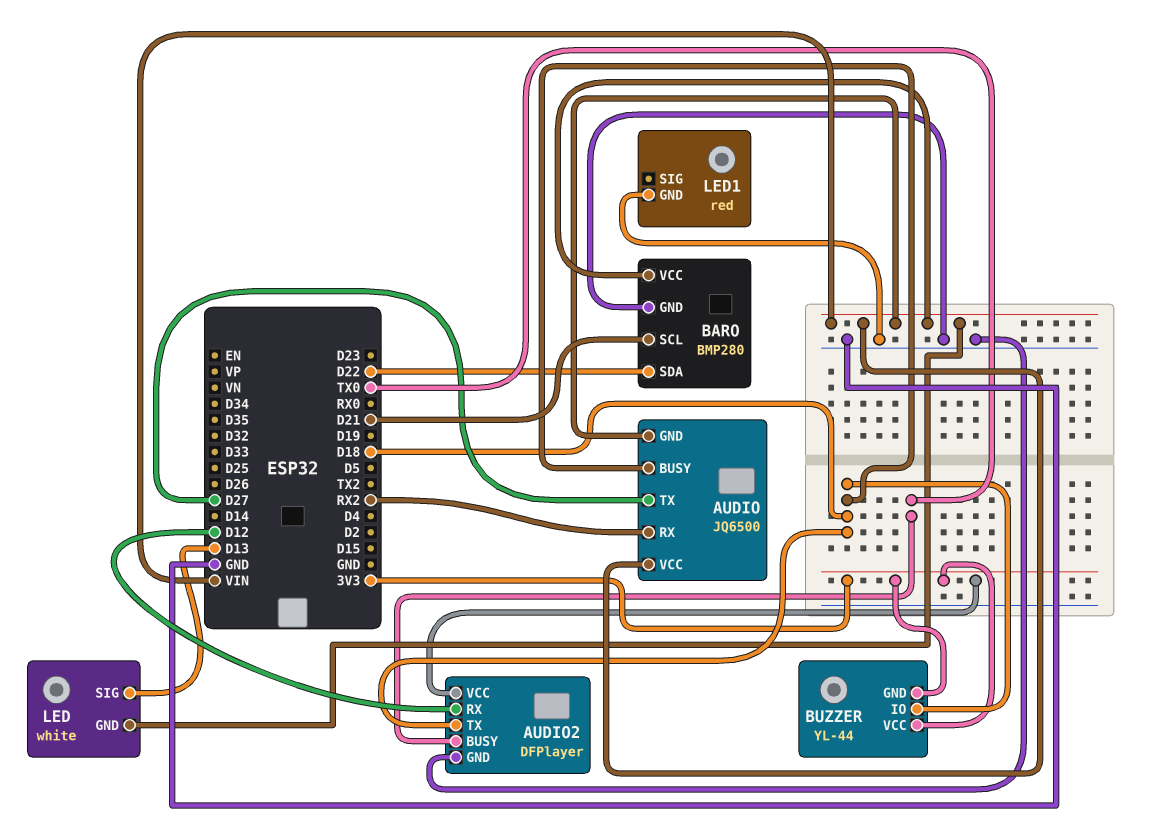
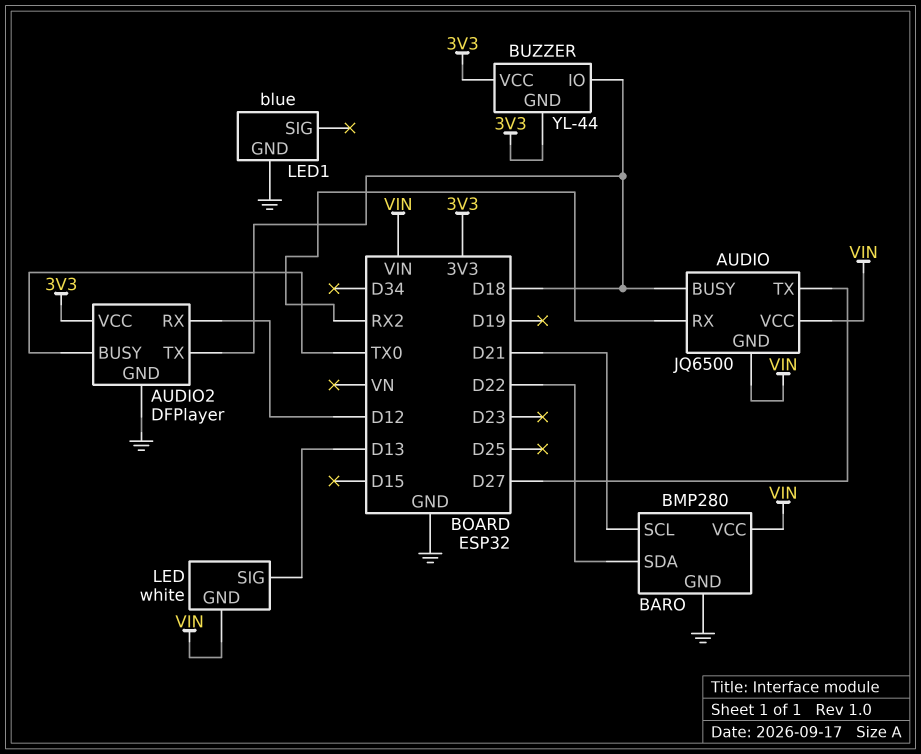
LED1: red -> blue

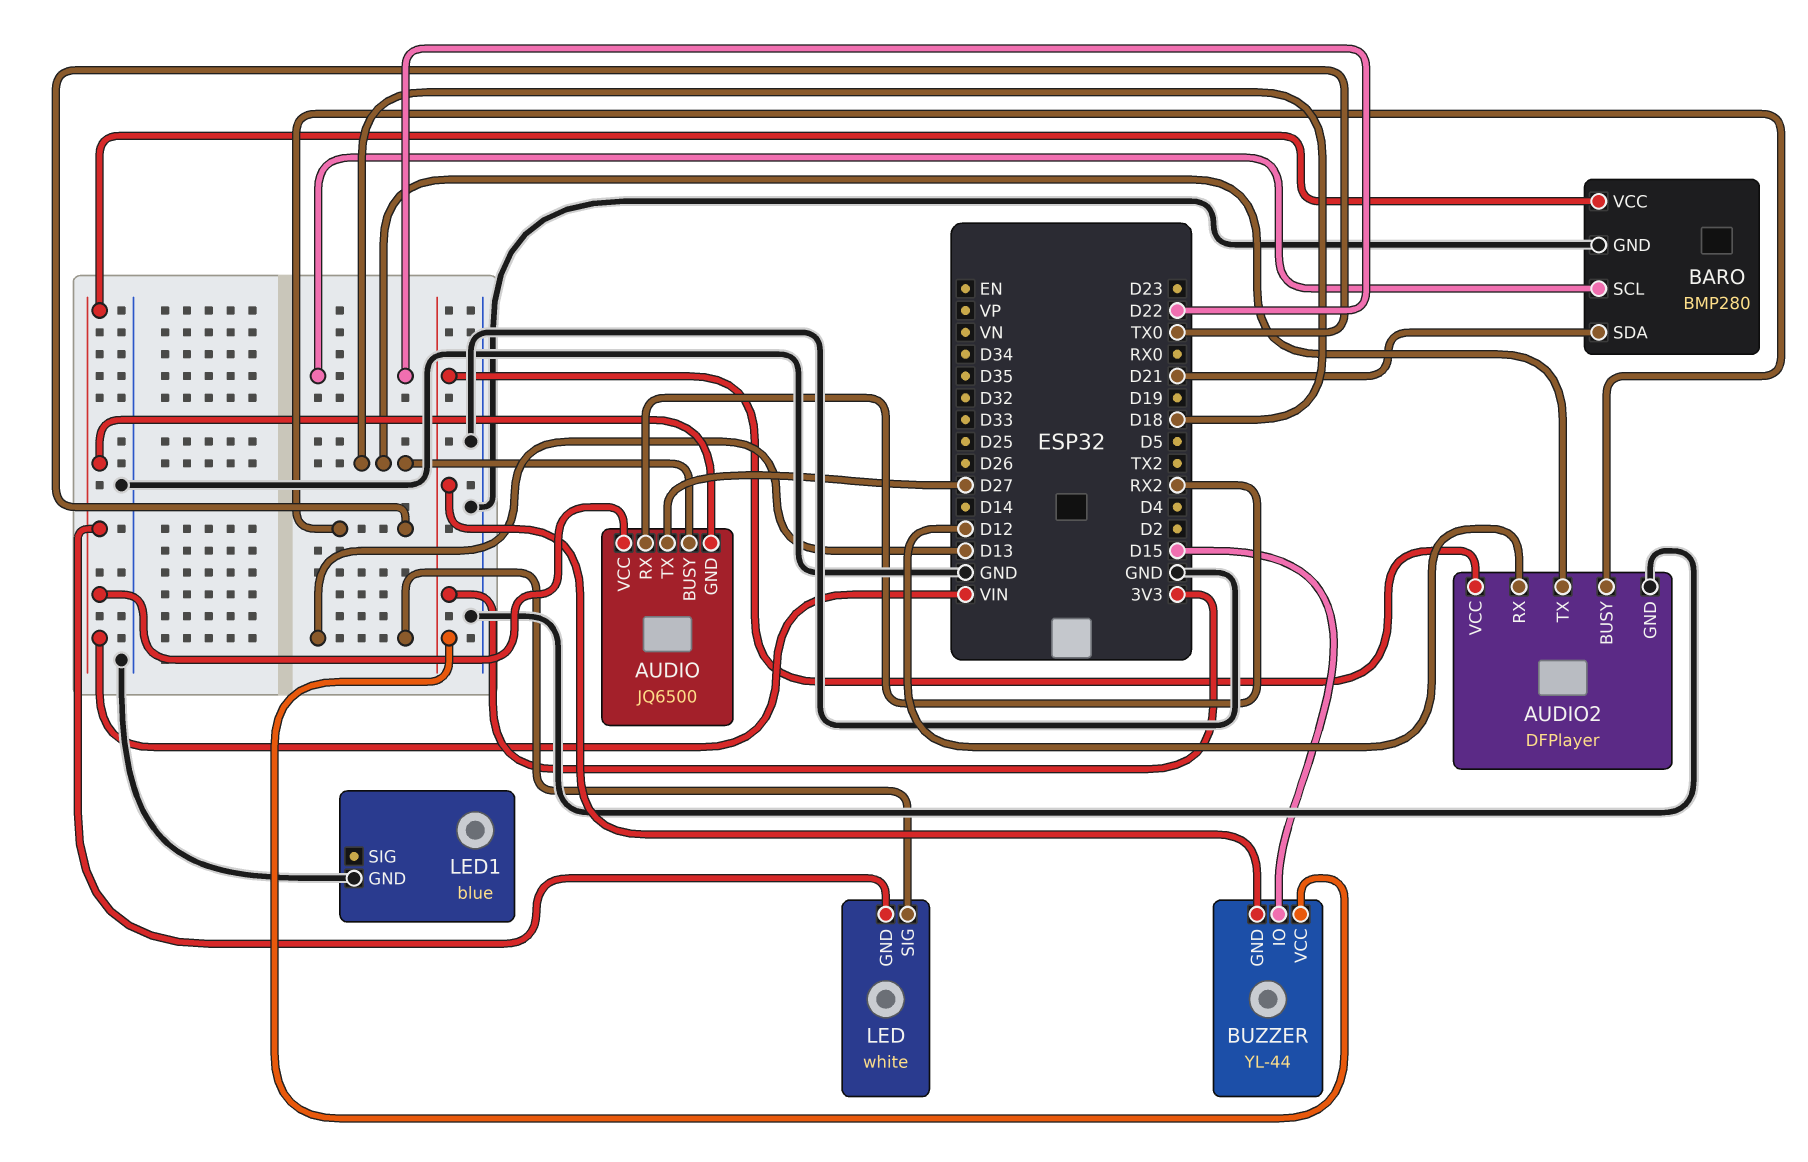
BARO pin SCL: D21 -> D22
BARO pin SDA: D22 -> D21
BUZZER pin IO: D18 -> D15

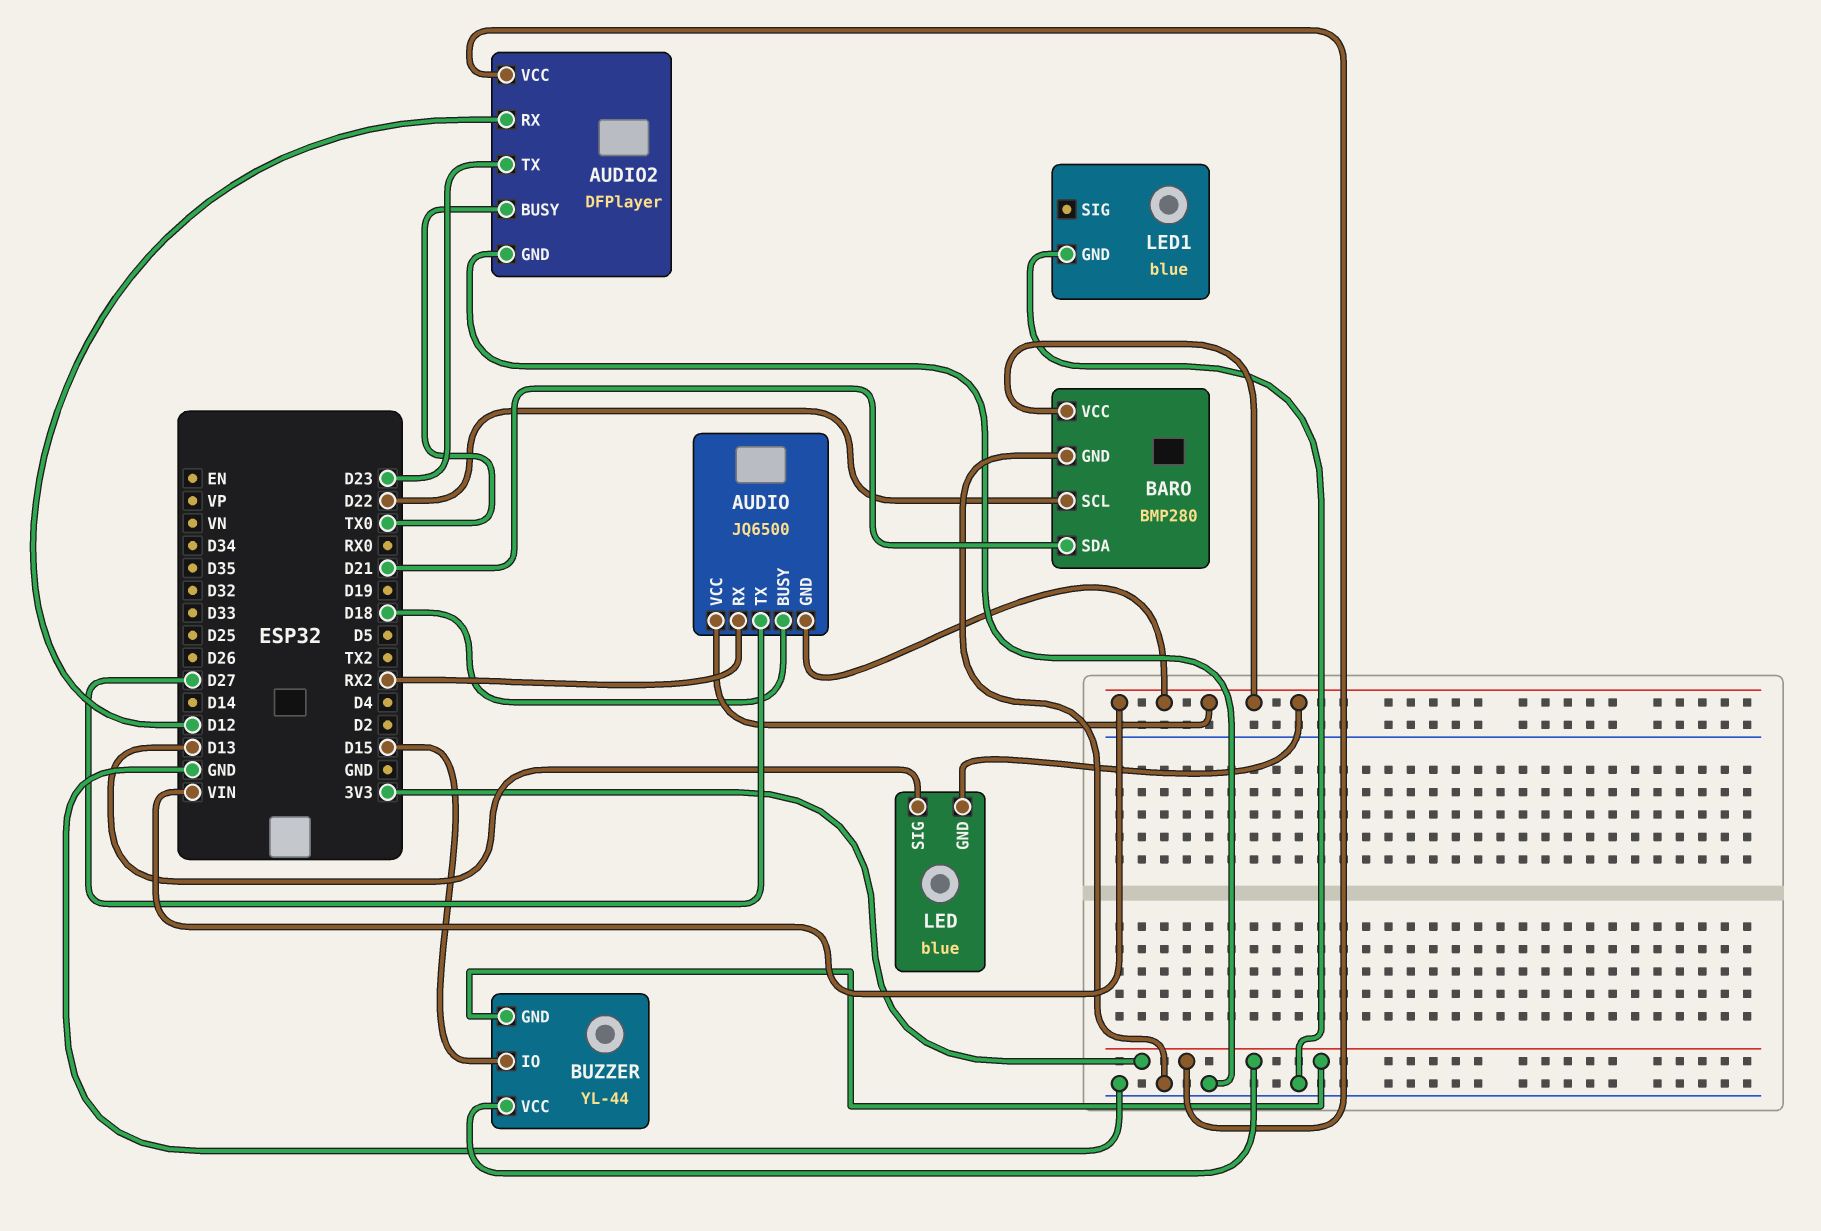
AUDIO2 pin TX: D18 -> D23
LED: white -> blue

